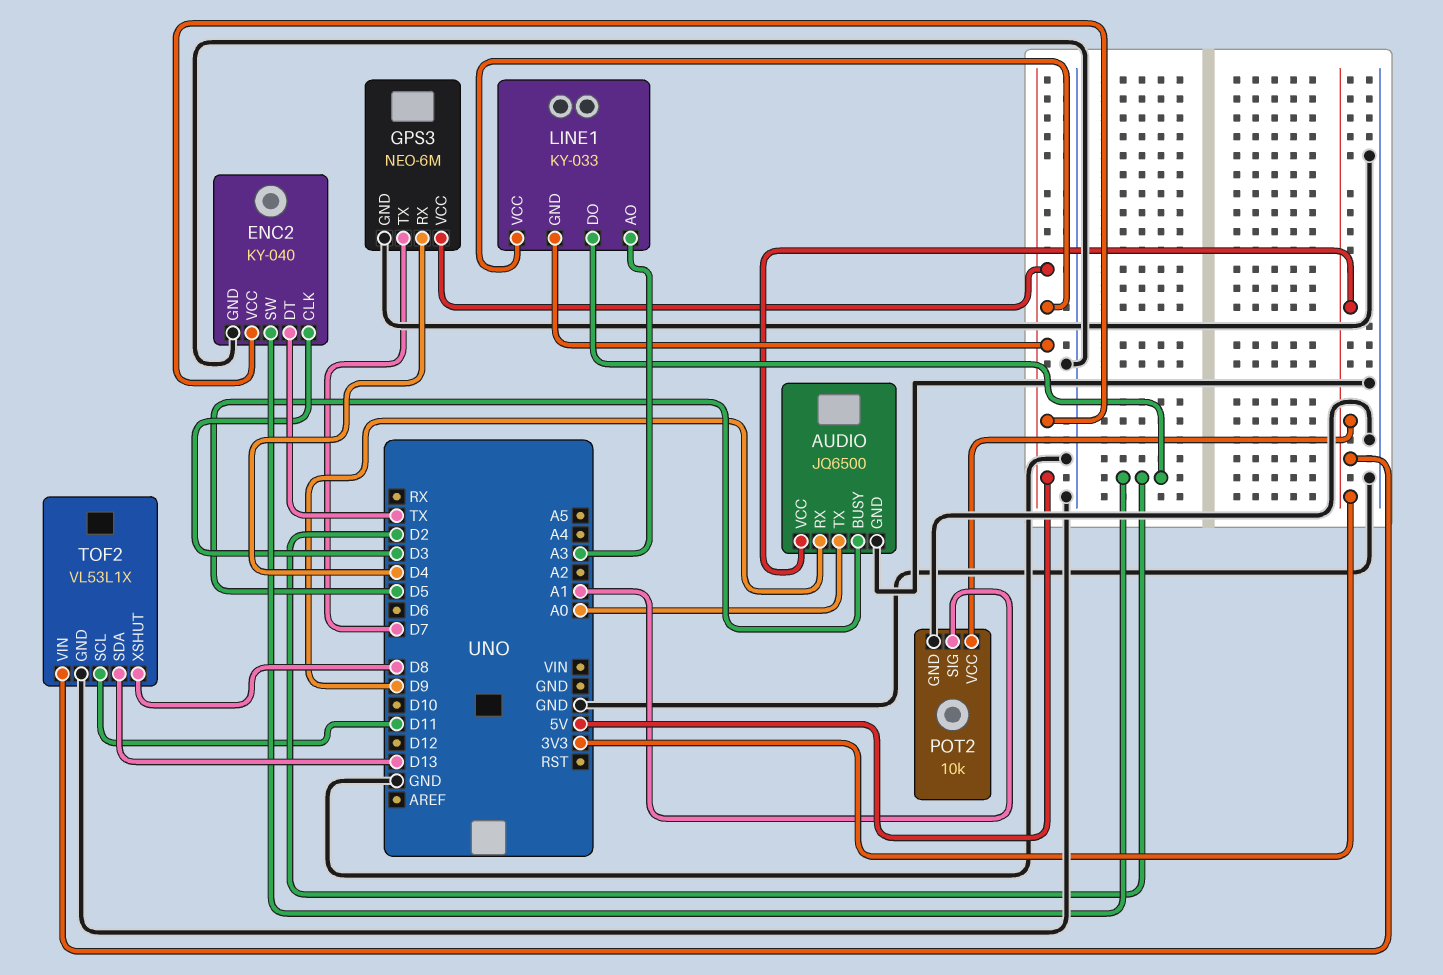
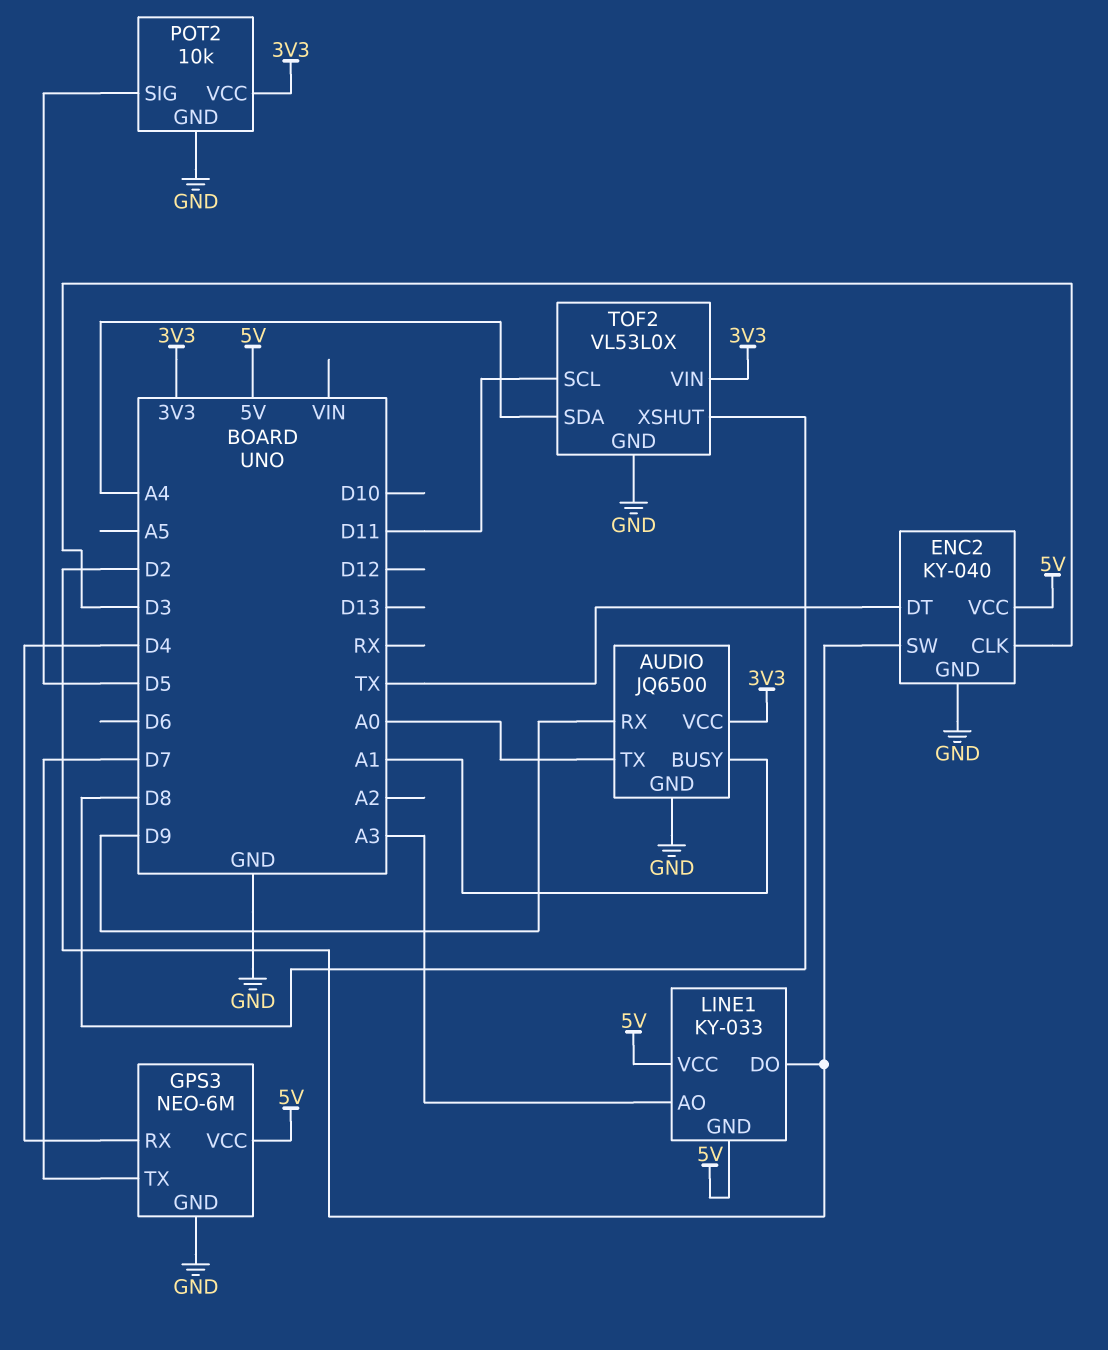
AUDIO pin BUSY: D5 -> A1
POT2 pin SIG: A1 -> D5
TOF2: VL53L1X -> VL53L0X
TOF2 pin SDA: D13 -> A4

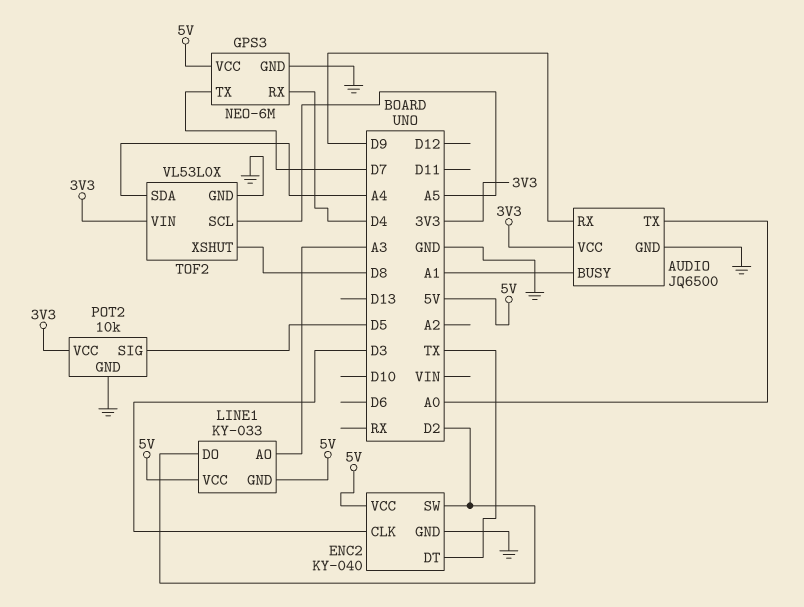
TOF2 pin SCL: D11 -> A5

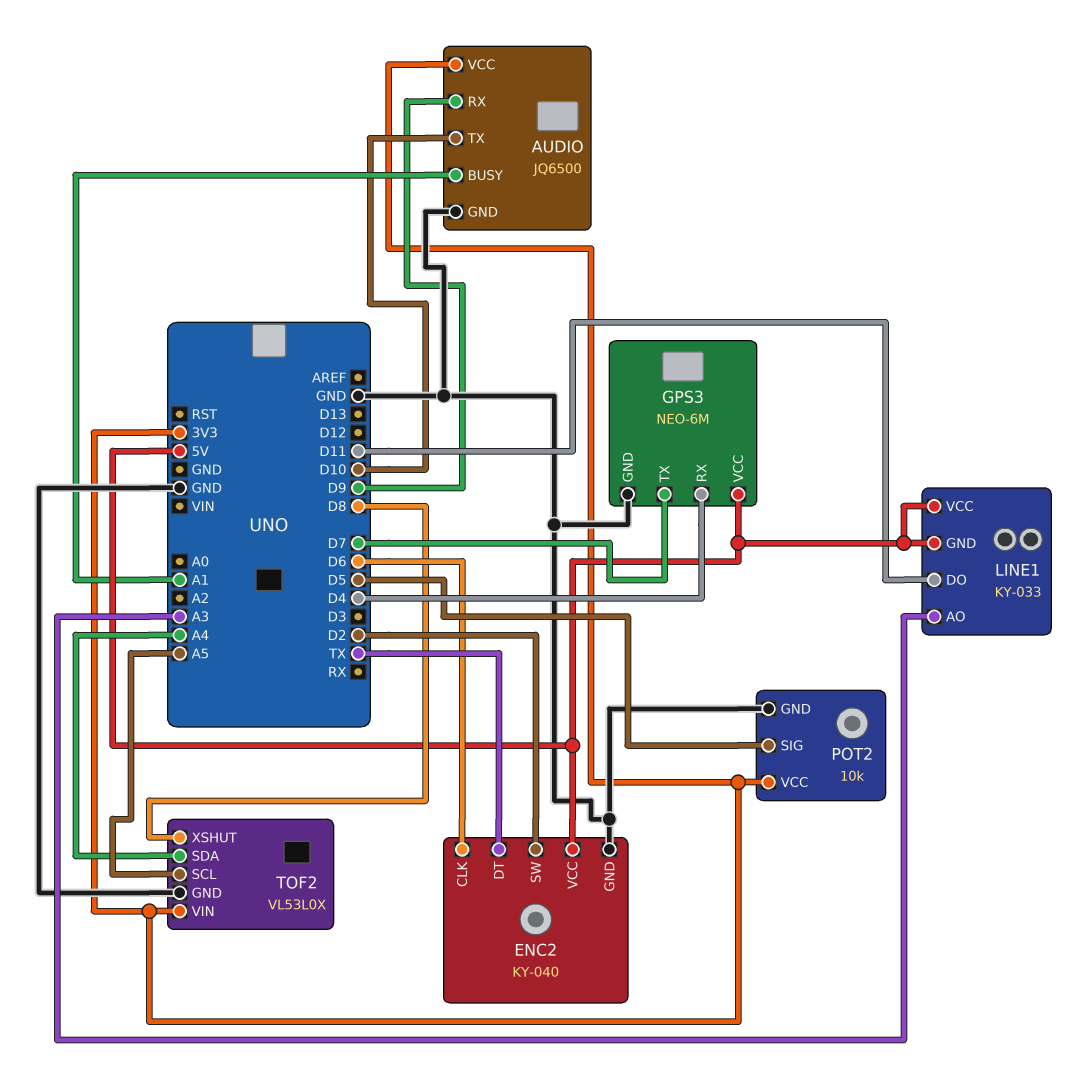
AUDIO pin TX: A0 -> D10
ENC2 pin CLK: D3 -> D6
LINE1 pin DO: D2 -> D11

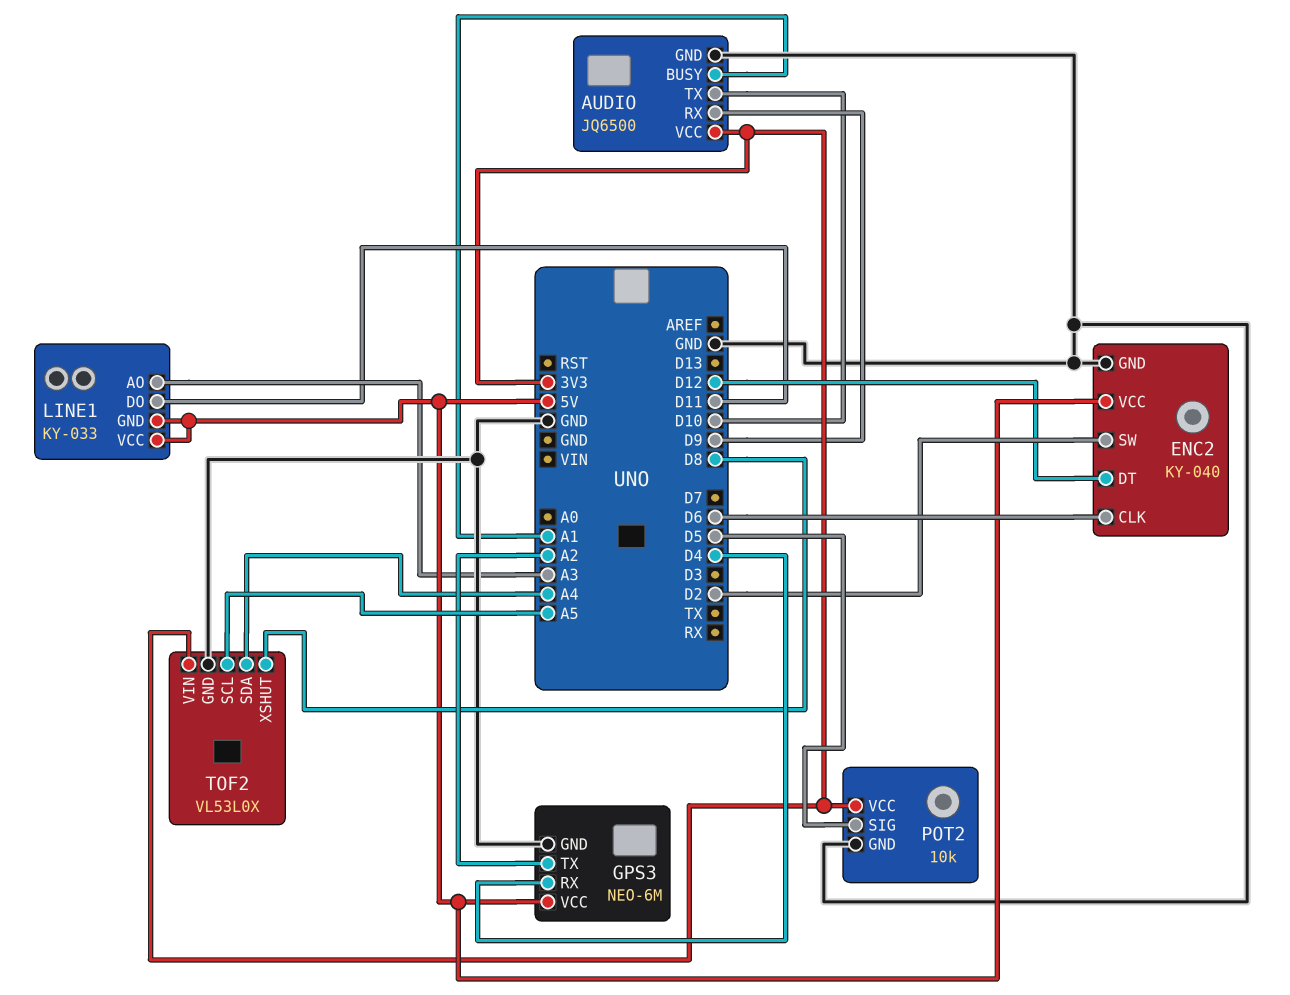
ENC2 pin DT: TX -> D12
GPS3 pin TX: D7 -> A2

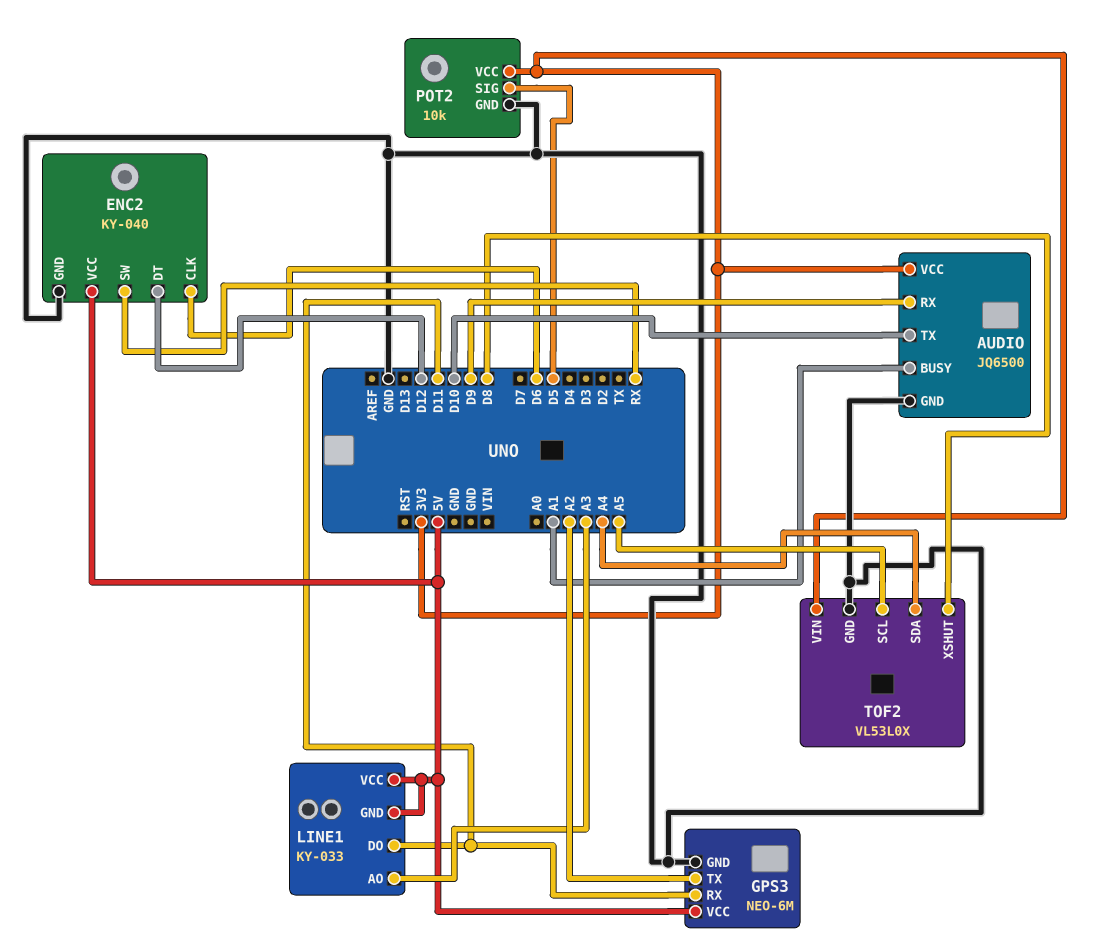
ENC2 pin SW: D2 -> RX
GPS3 pin RX: D4 -> D11

